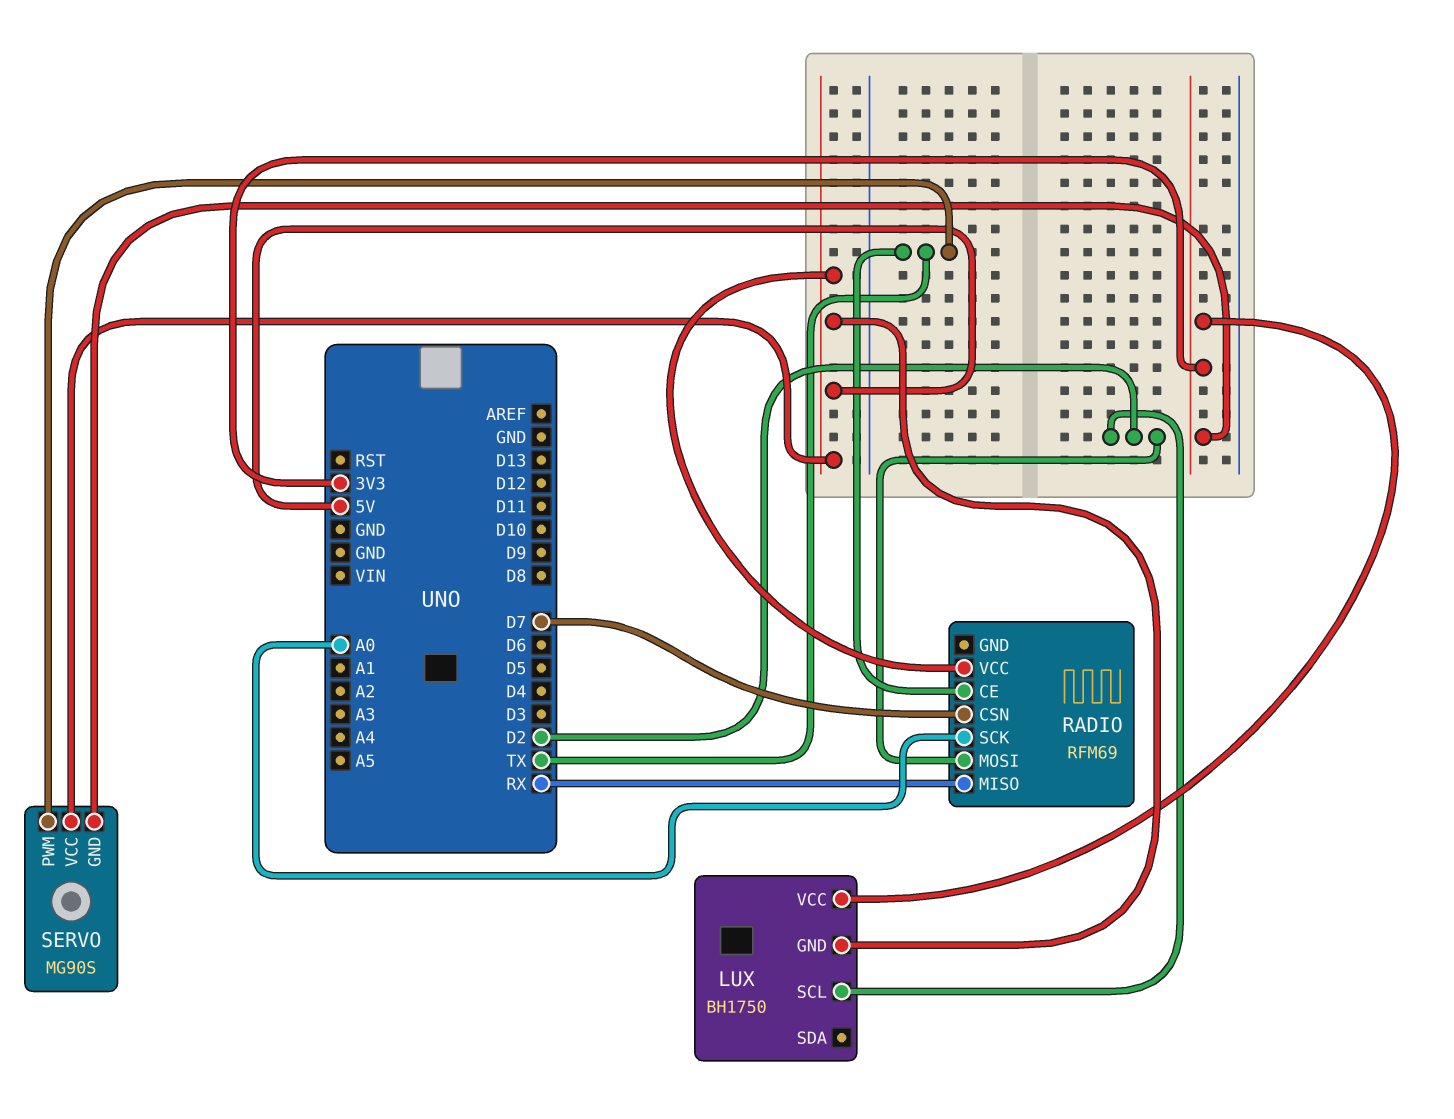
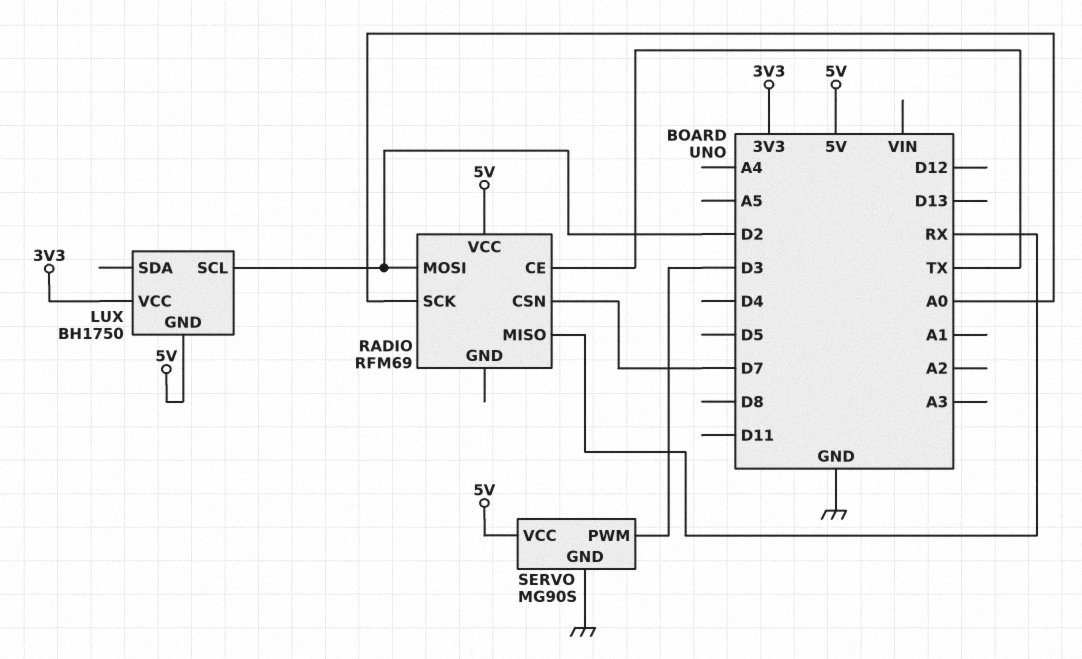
SERVO pin GND: 3V3 -> GND
SERVO pin PWM: TX -> D3

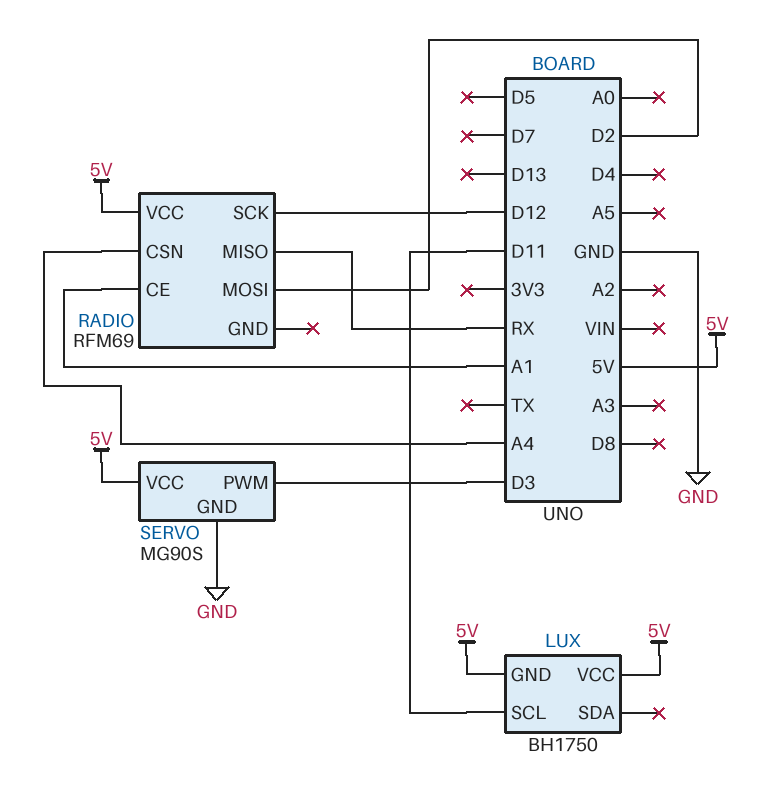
LUX pin SCL: D2 -> D11
LUX pin VCC: 3V3 -> 5V
RADIO pin CE: TX -> A1
RADIO pin CSN: D7 -> A4
RADIO pin SCK: A0 -> D12

